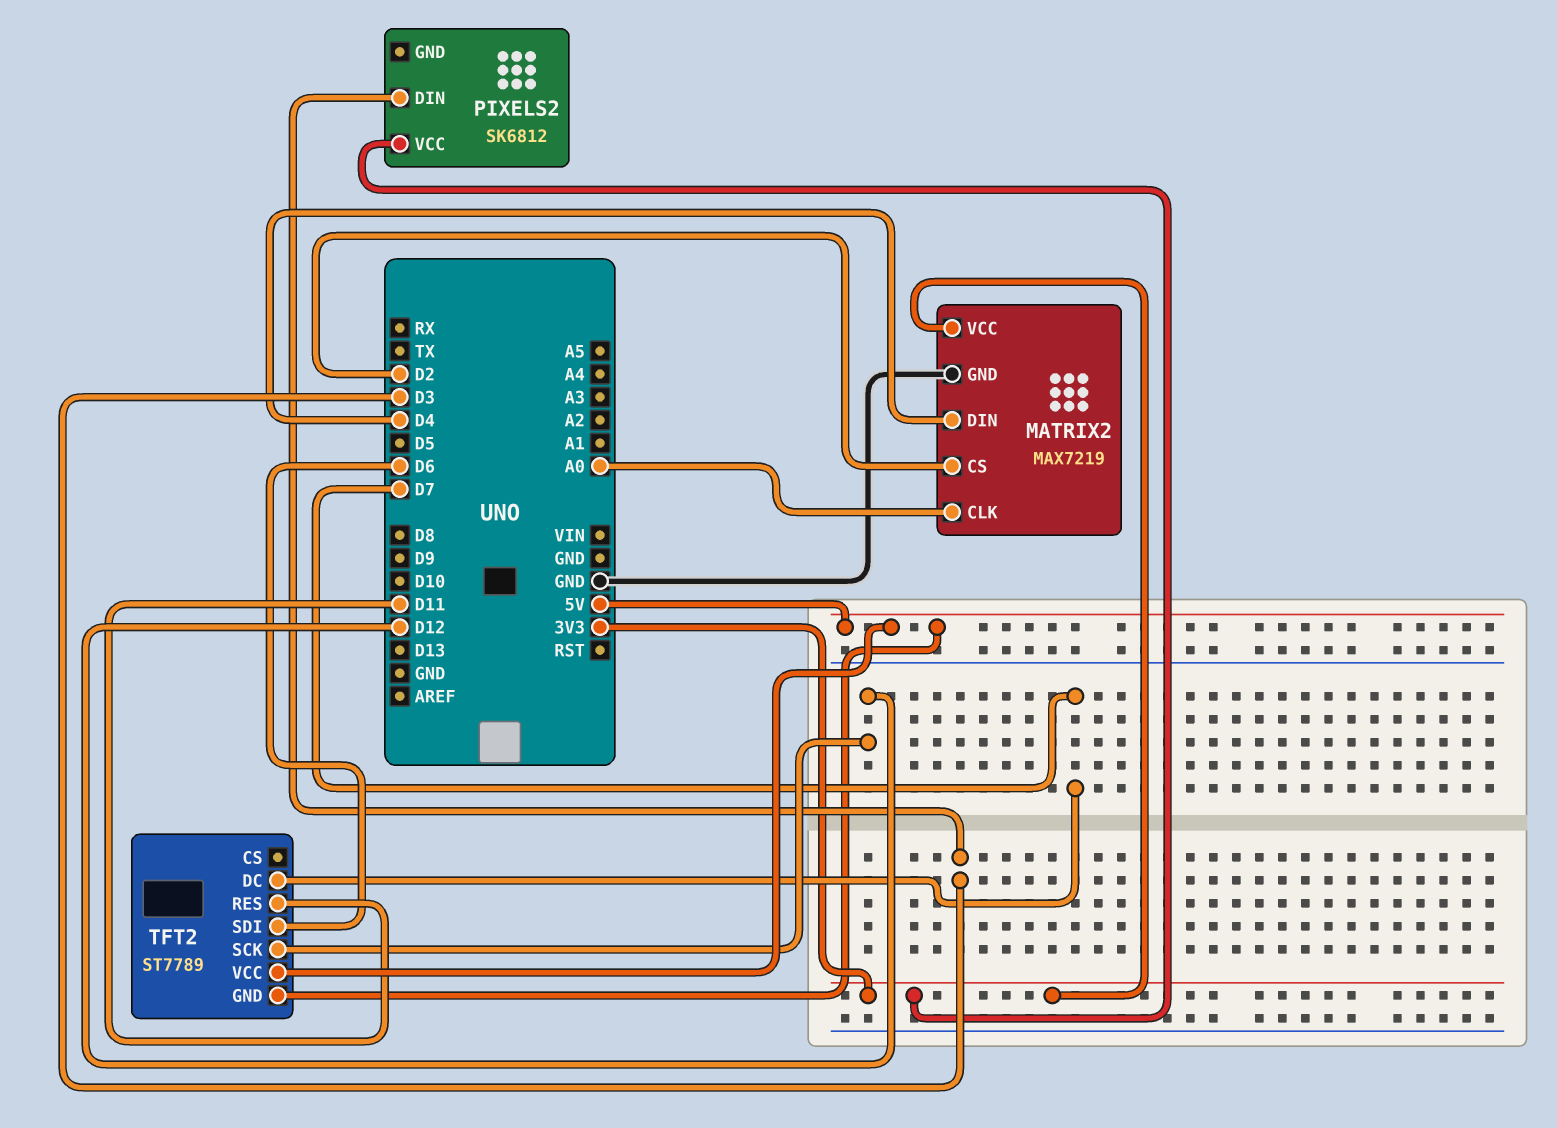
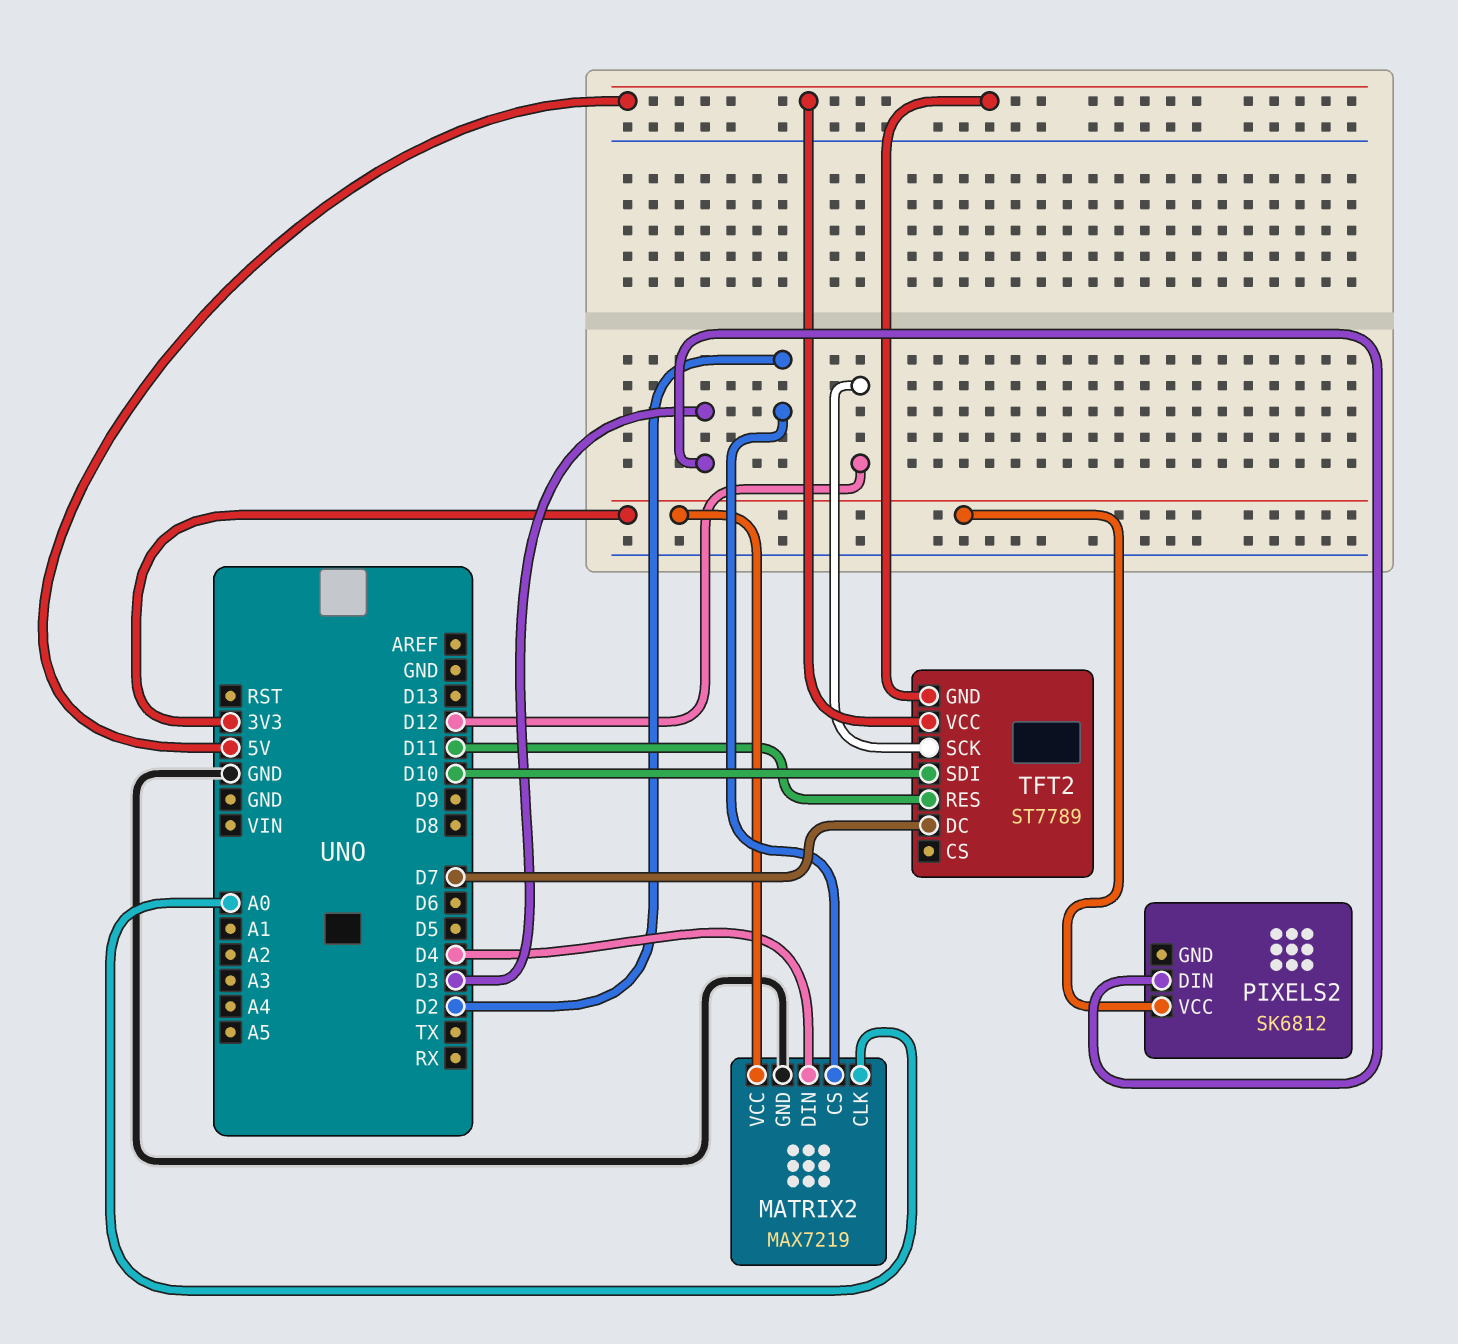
TFT2 pin SDI: D6 -> D10

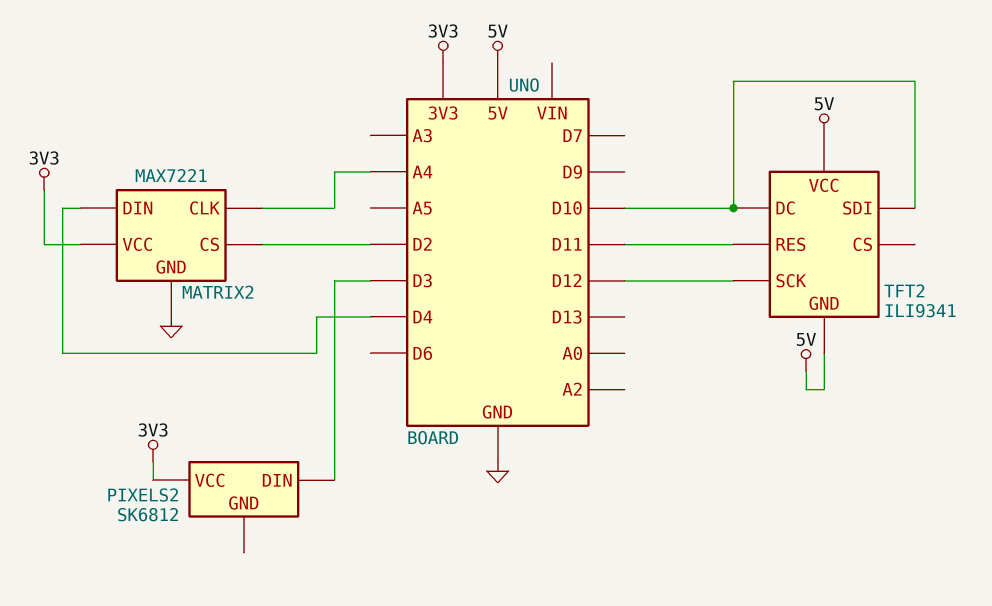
MATRIX2: MAX7219 -> MAX7221
MATRIX2 pin CLK: A0 -> A4
TFT2: ST7789 -> ILI9341
TFT2 pin DC: D7 -> D10

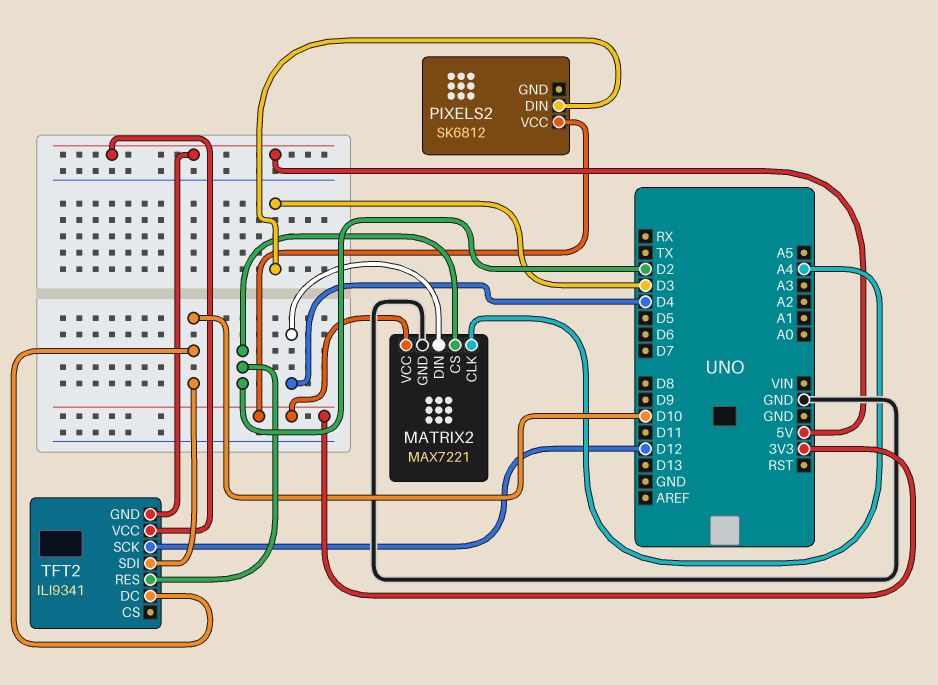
TFT2 pin RES: D11 -> D2

